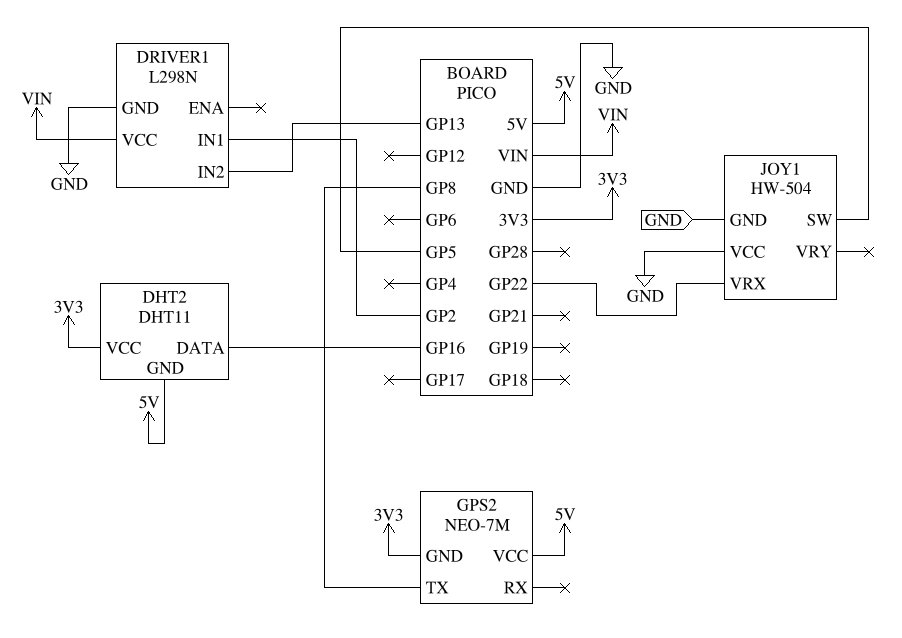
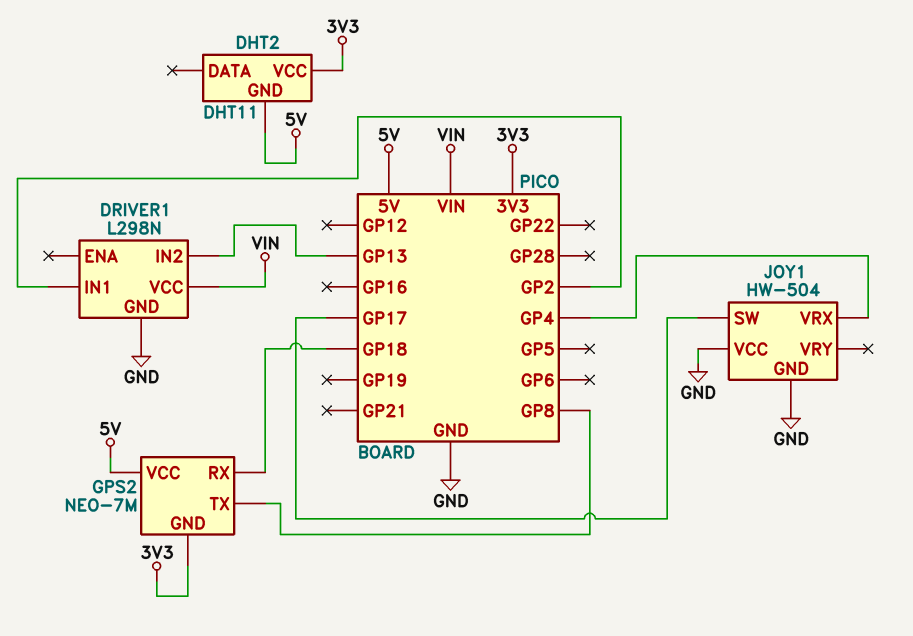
DHT2 pin DATA: GP16 -> none
GPS2 pin RX: none -> GP18
JOY1 pin SW: GP5 -> GP17
JOY1 pin VRX: GP22 -> GP4

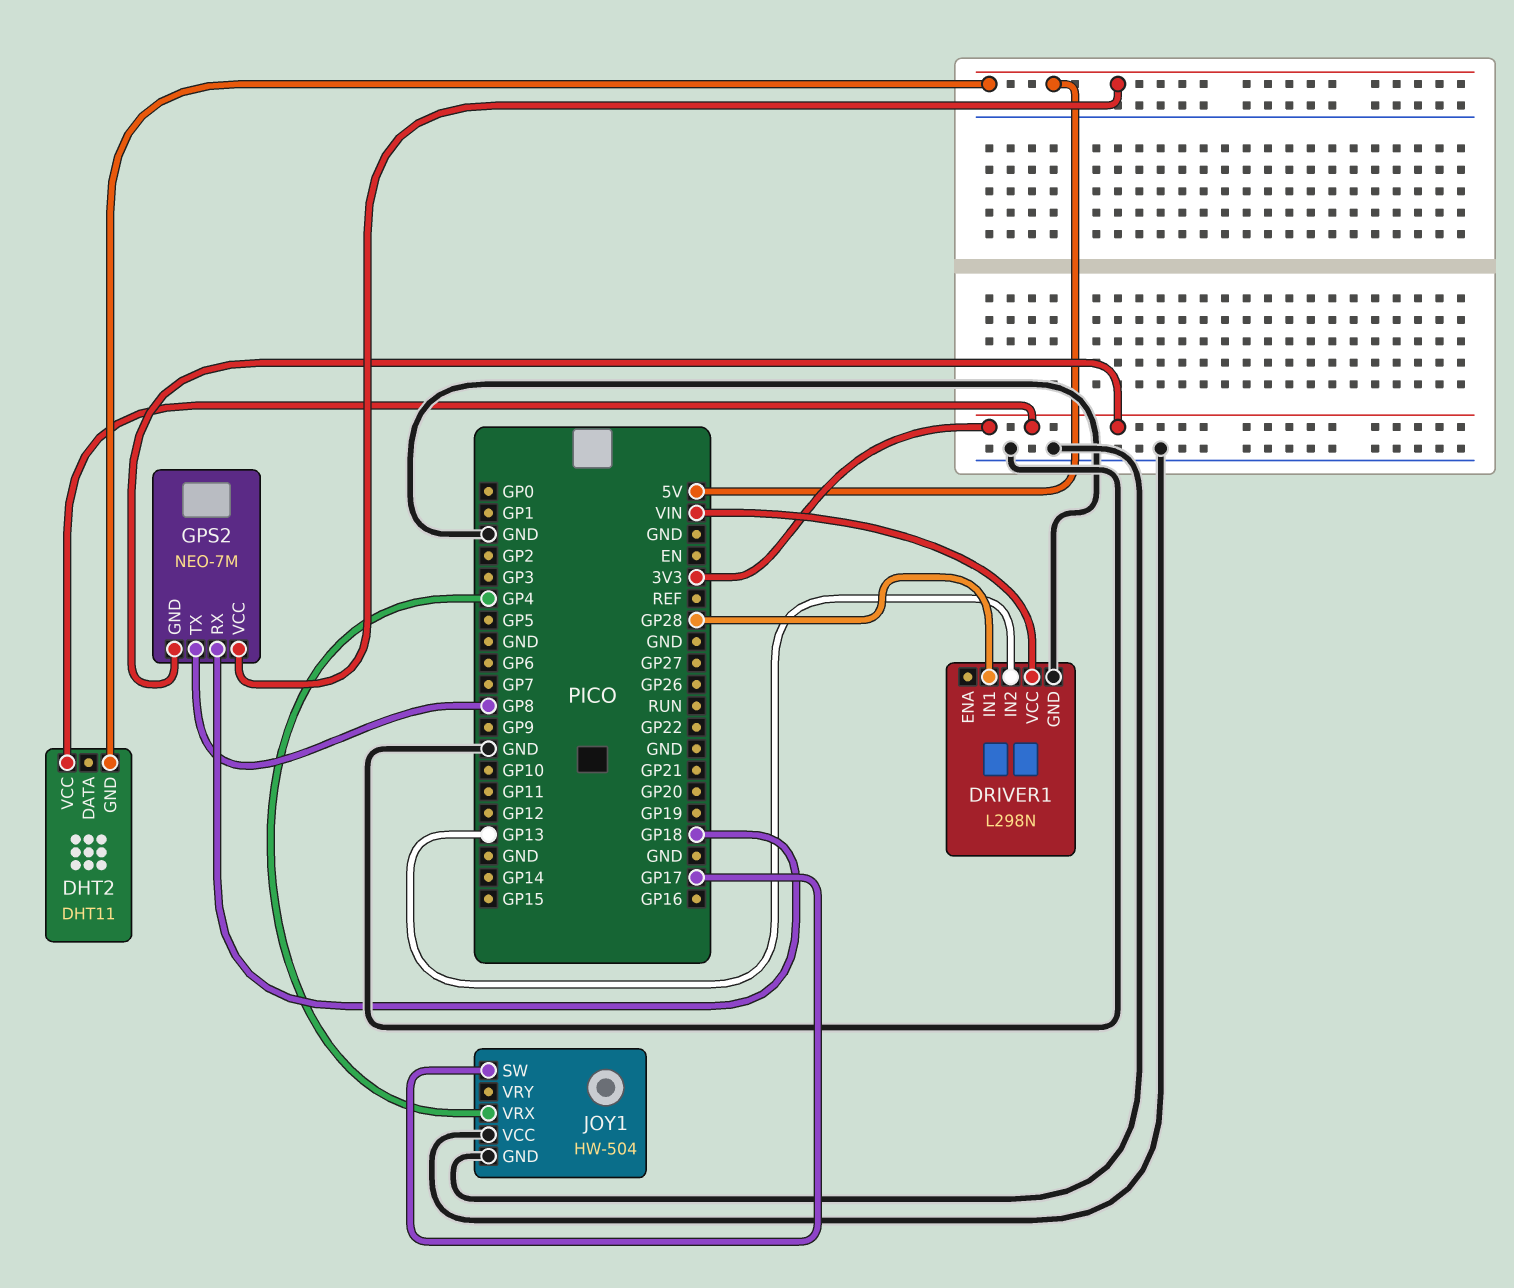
DRIVER1 pin IN1: GP2 -> GP28

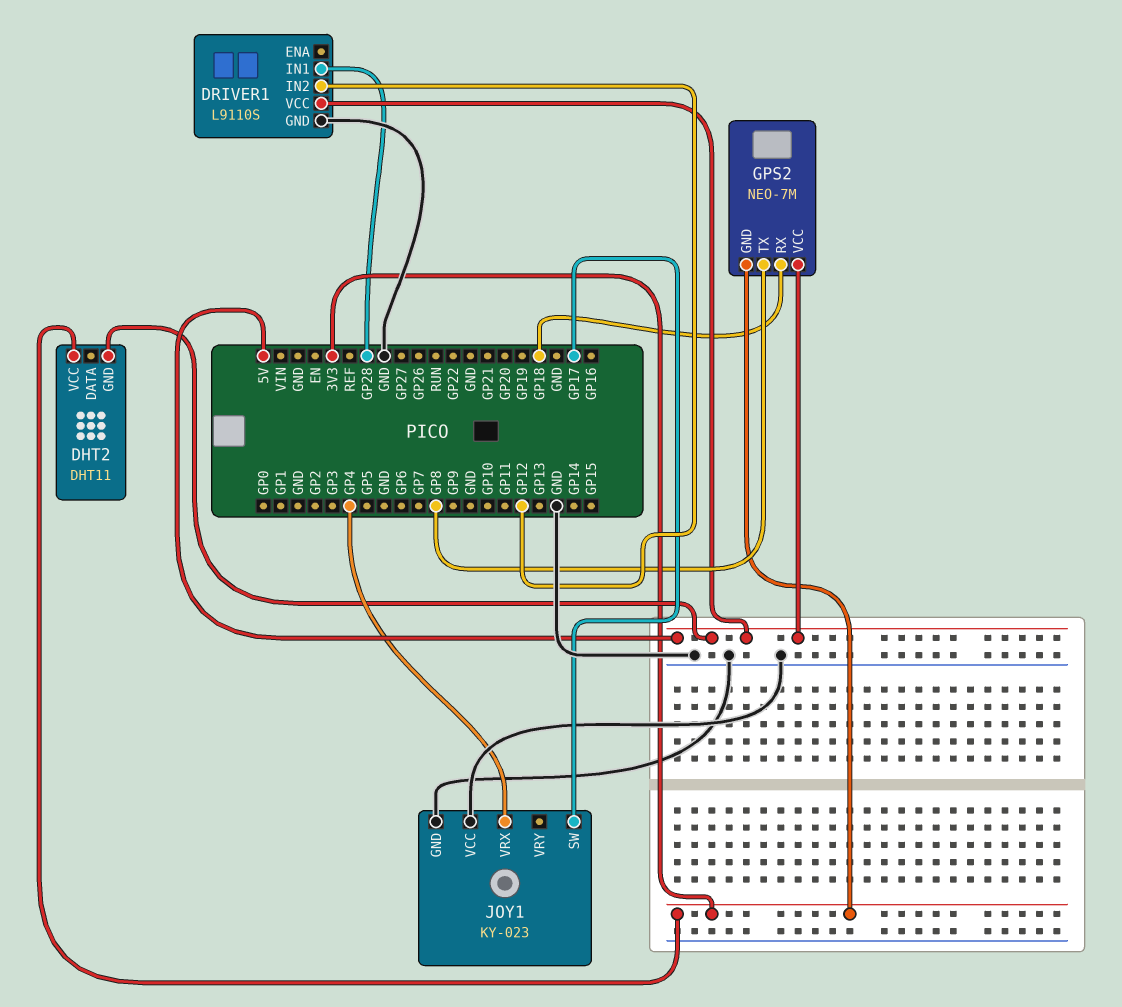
DRIVER1: L298N -> L9110S
DRIVER1 pin IN2: GP13 -> GP12
DRIVER1 pin VCC: VIN -> 5V
JOY1: HW-504 -> KY-023

